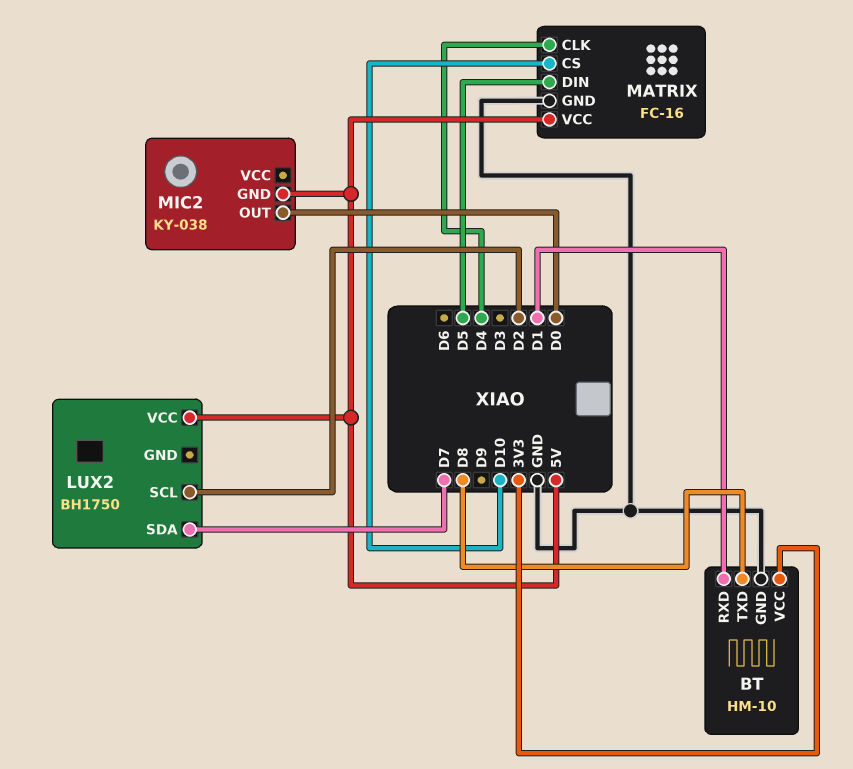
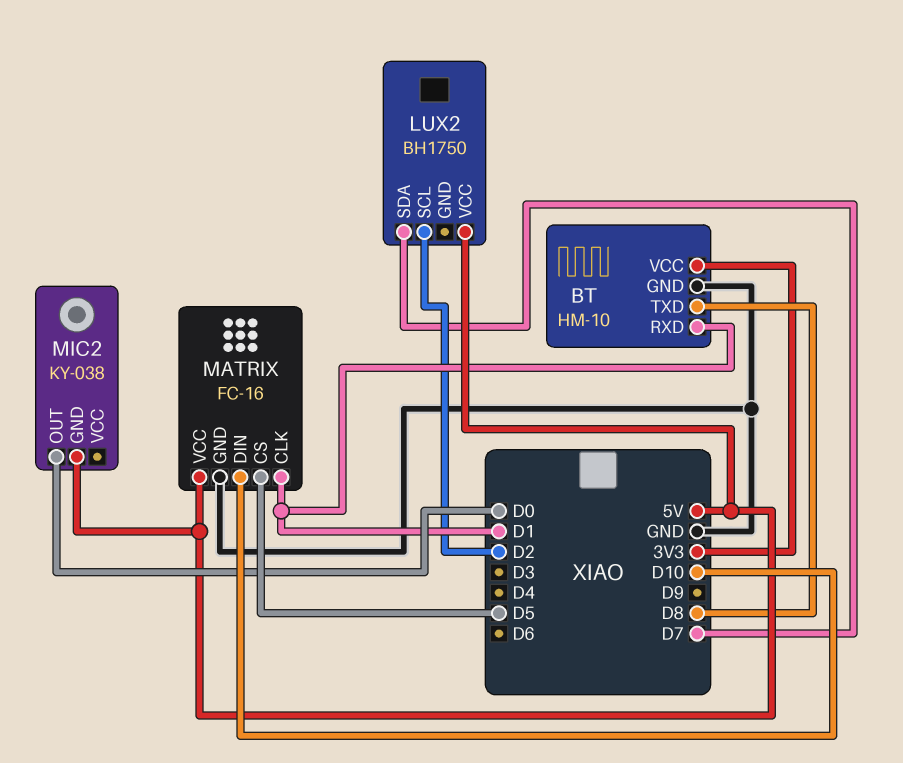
MATRIX pin CLK: D4 -> D1
MATRIX pin CS: D10 -> D5
MATRIX pin DIN: D5 -> D10

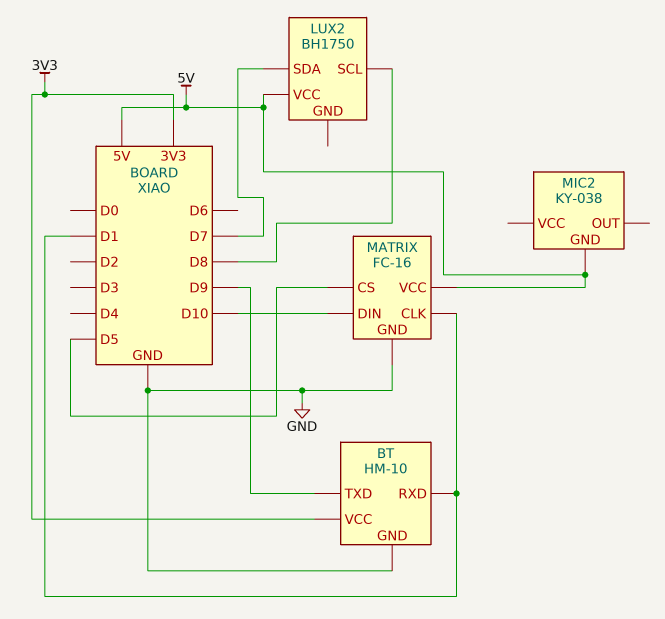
BT pin TXD: D8 -> D9
LUX2 pin SCL: D2 -> D8
MIC2 pin OUT: D0 -> none

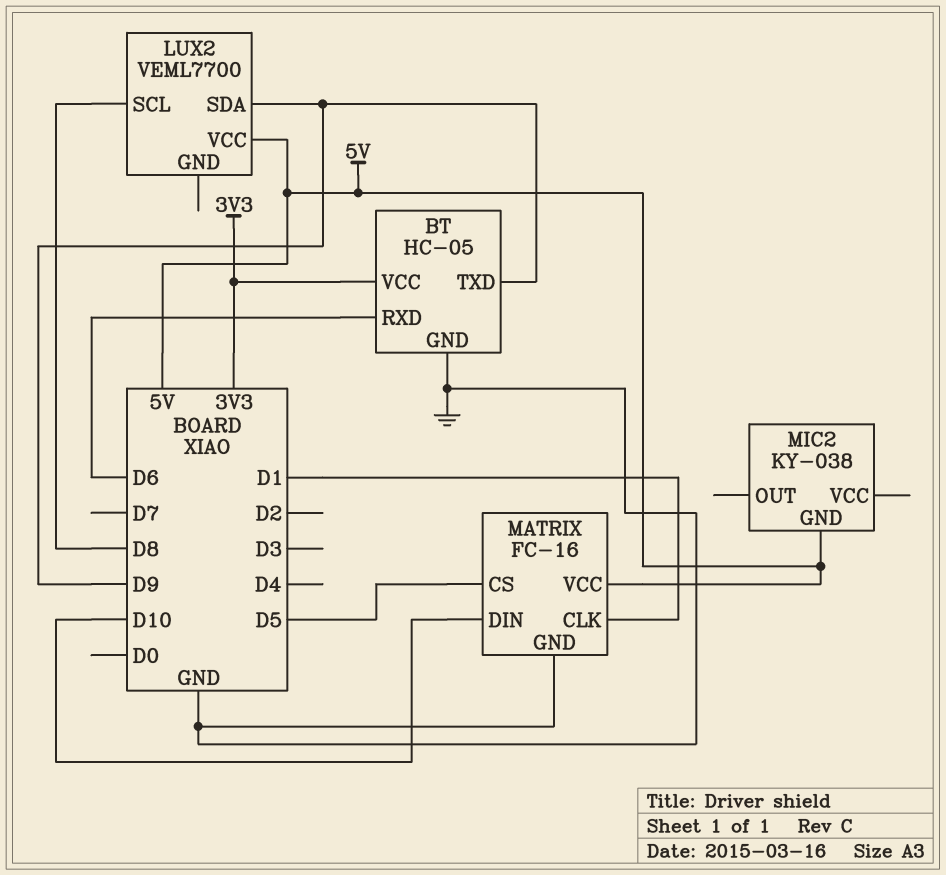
BT: HM-10 -> HC-05
BT pin RXD: D1 -> D6
LUX2: BH1750 -> VEML7700
LUX2 pin SDA: D7 -> D9

